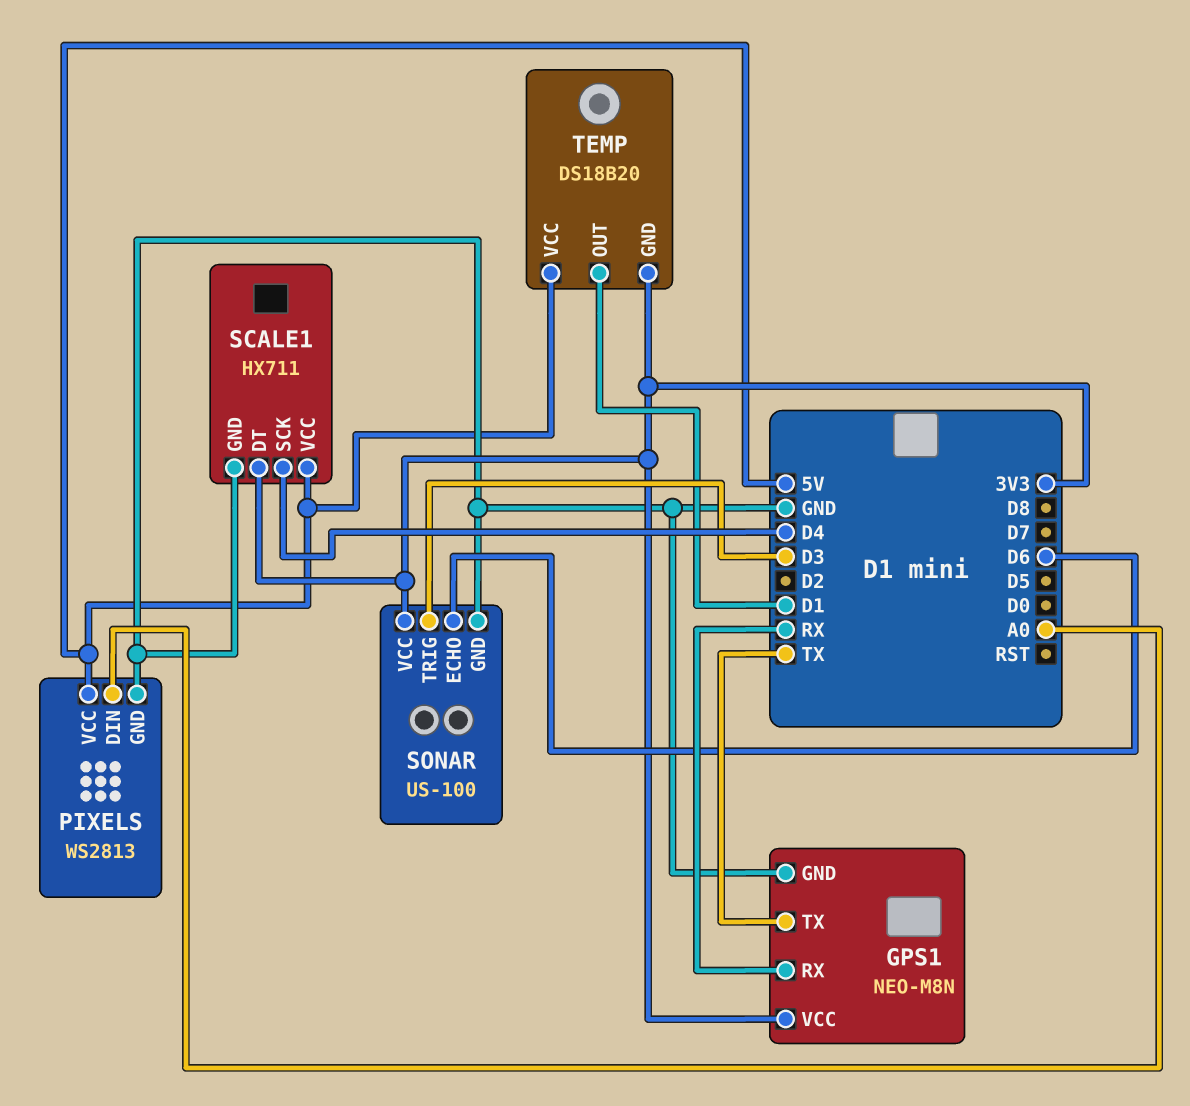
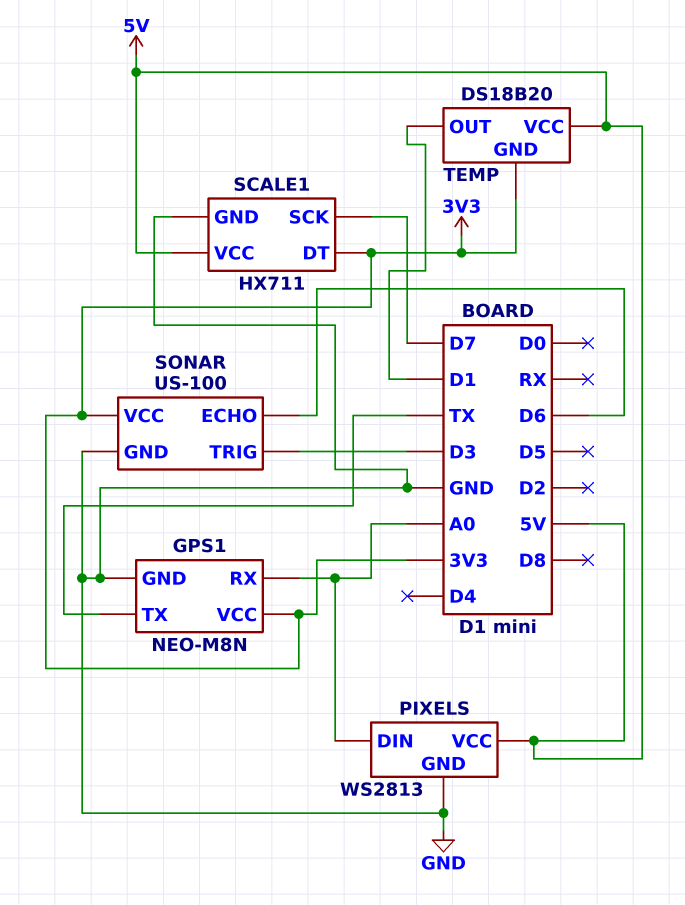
GPS1 pin RX: RX -> A0
SCALE1 pin SCK: D4 -> D7

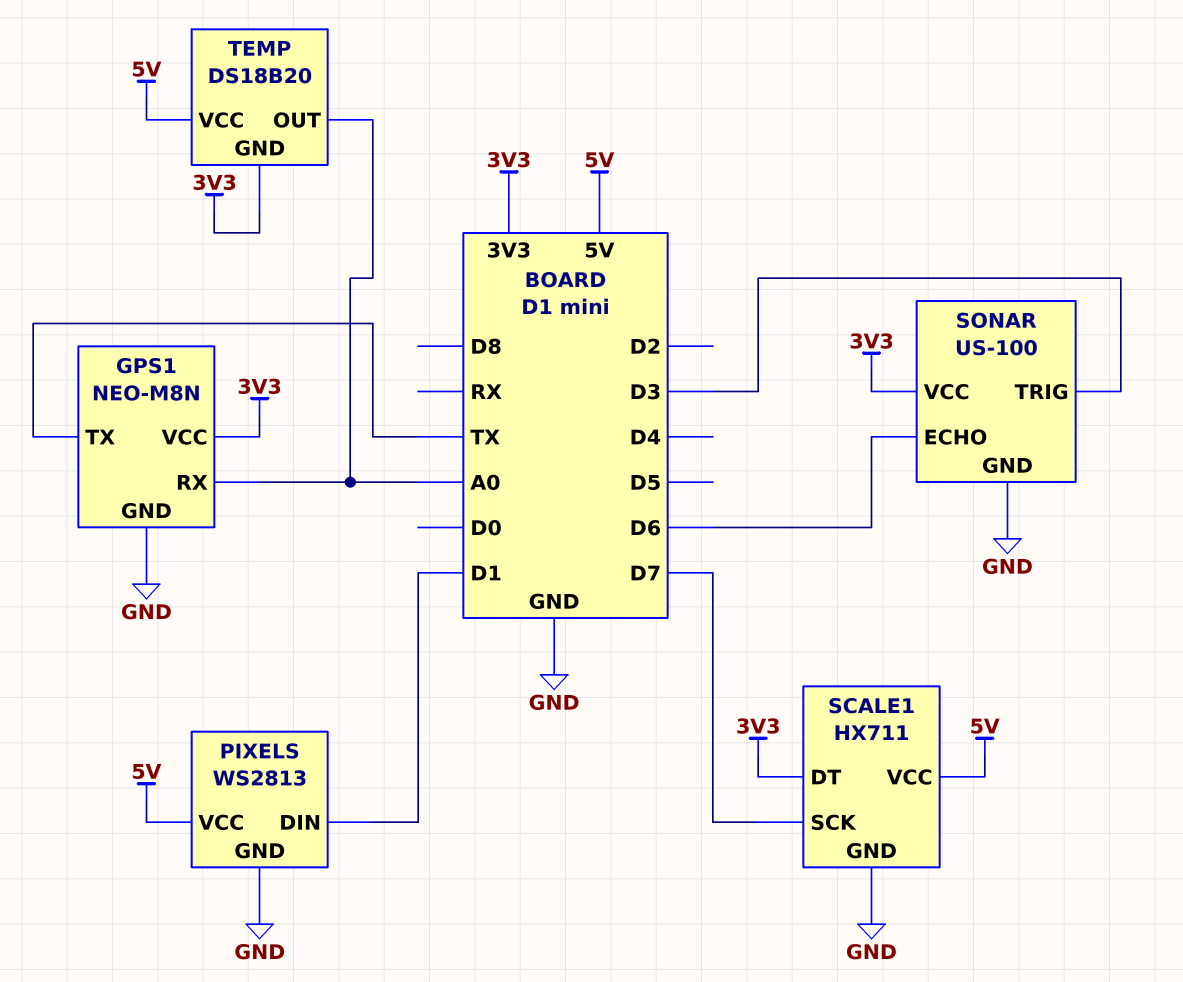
PIXELS pin DIN: A0 -> D1
TEMP pin OUT: D1 -> A0

